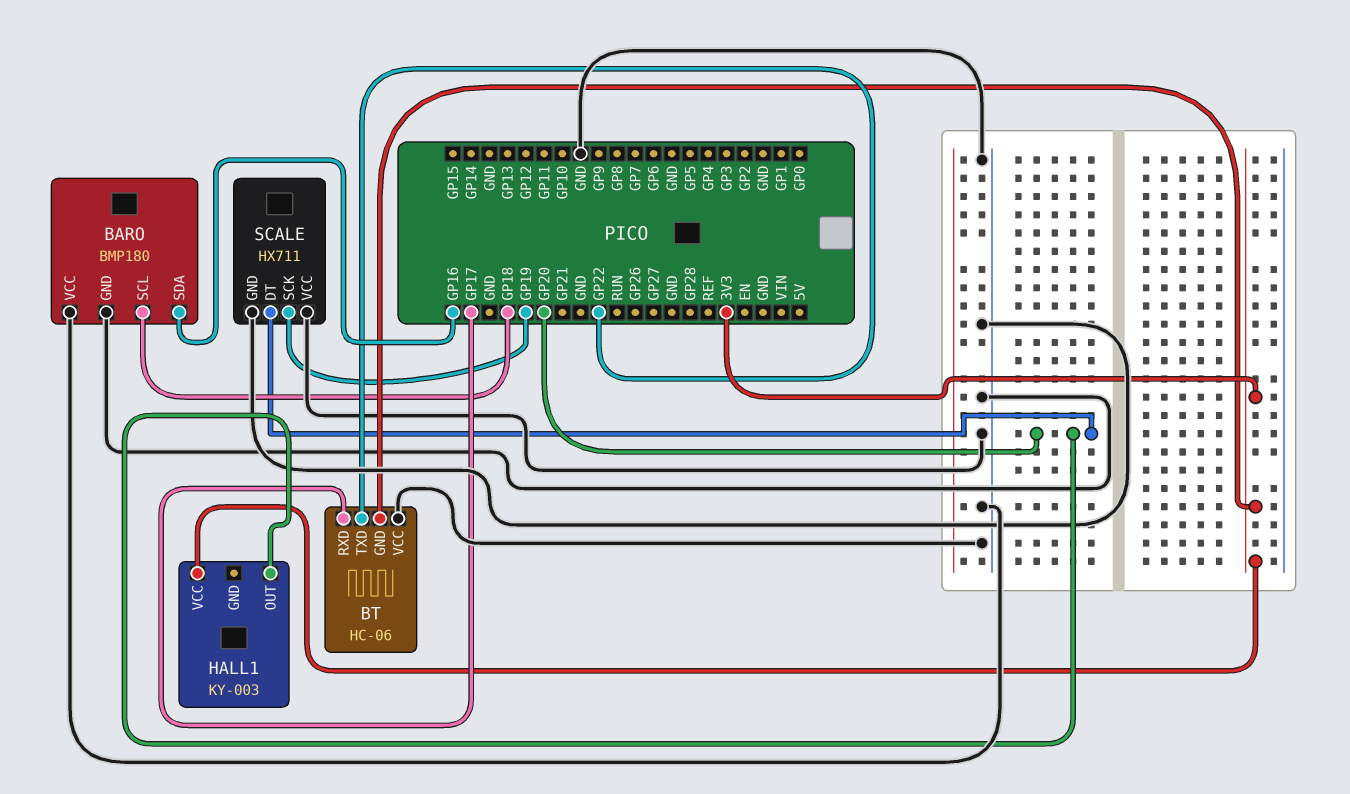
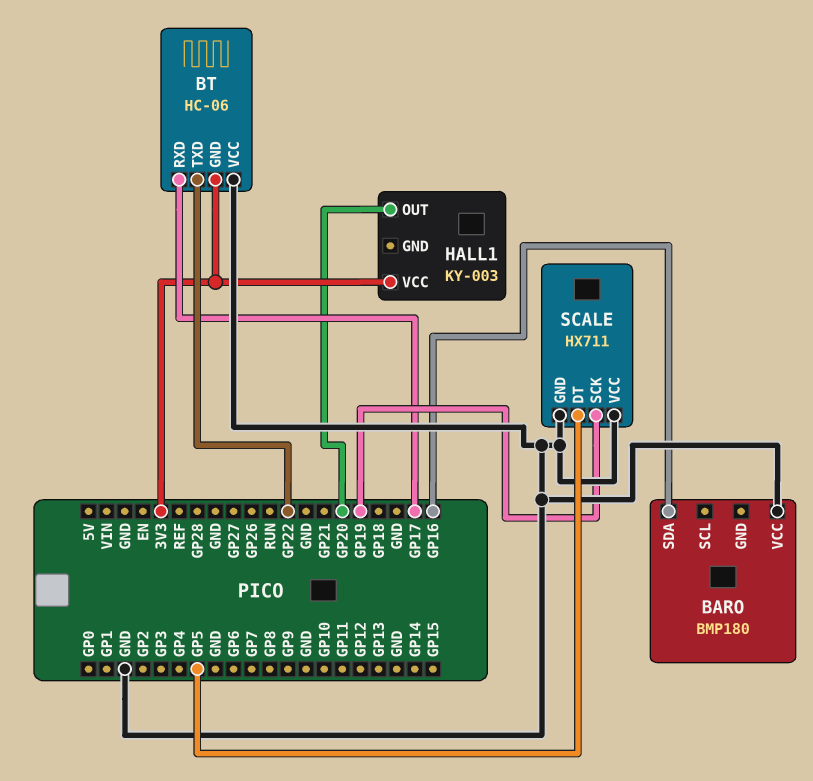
BARO pin GND: GND -> none
BARO pin SCL: GP18 -> none
SCALE pin DT: GP20 -> GP5

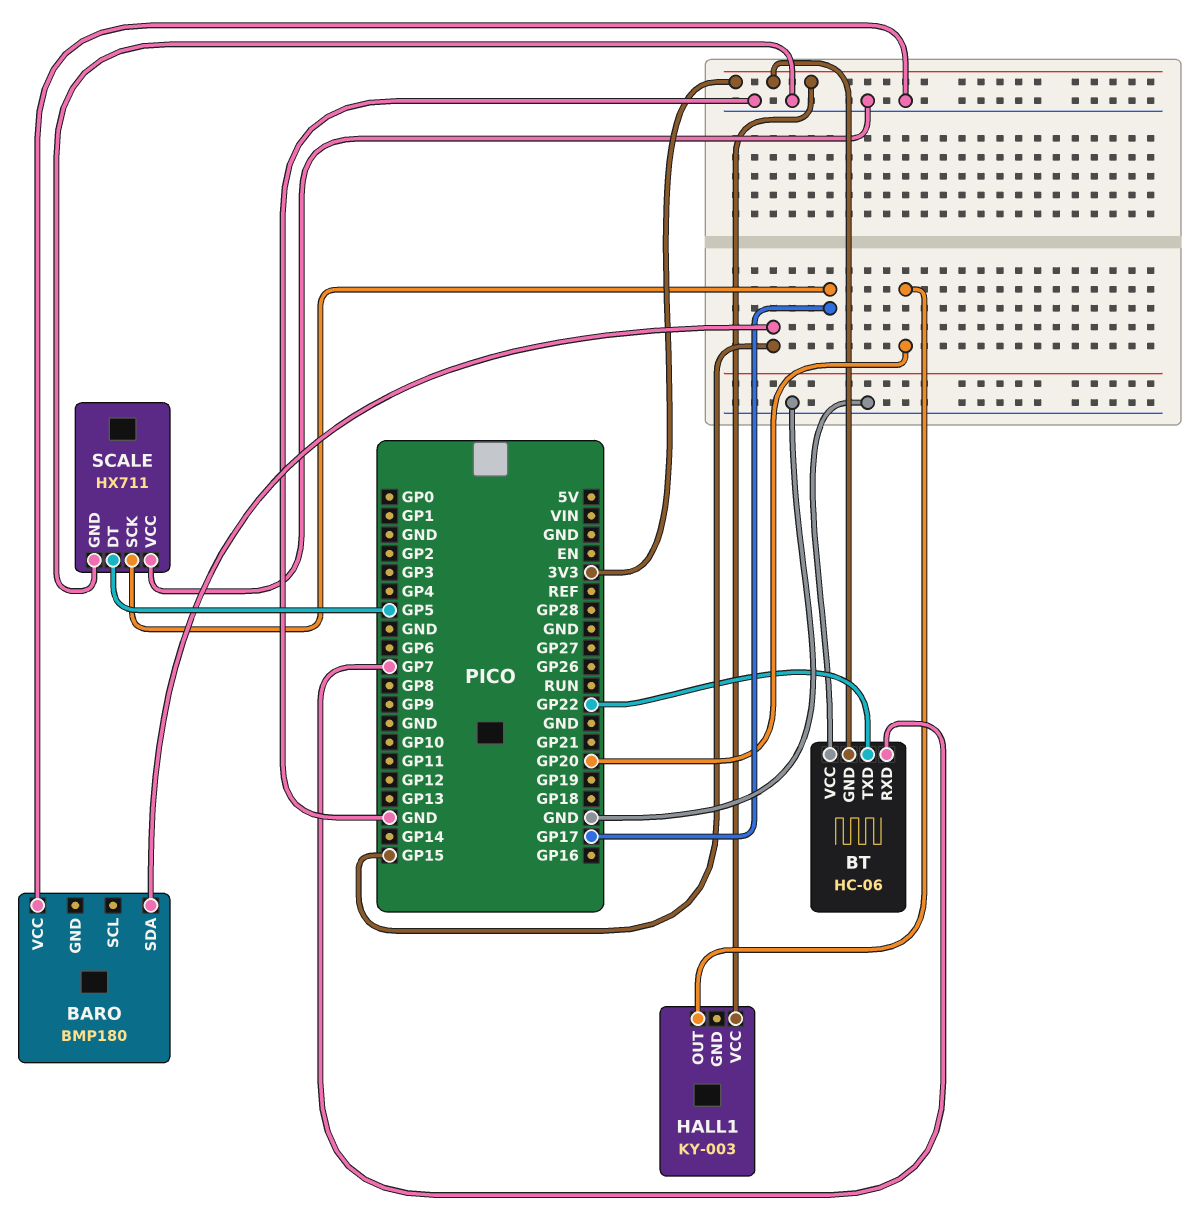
BARO pin SDA: GP16 -> GP15
BT pin RXD: GP17 -> GP7
SCALE pin SCK: GP19 -> GP17

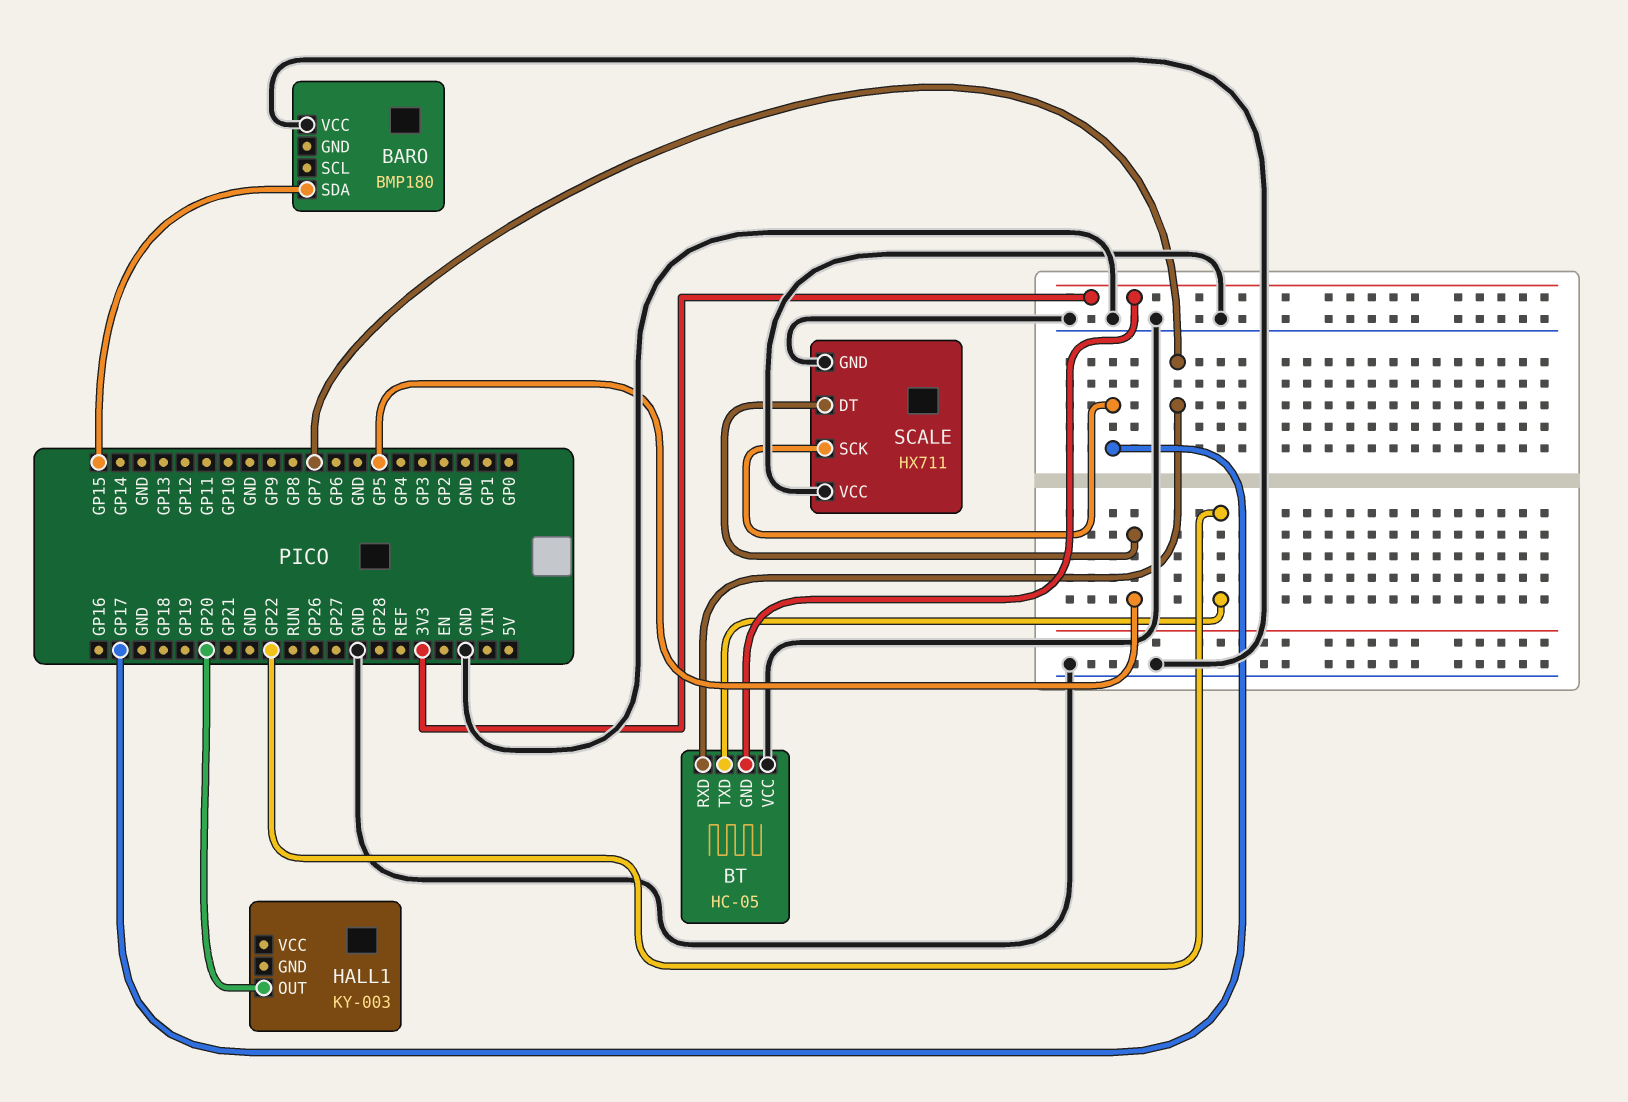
BT: HC-06 -> HC-05
HALL1 pin VCC: 3V3 -> none

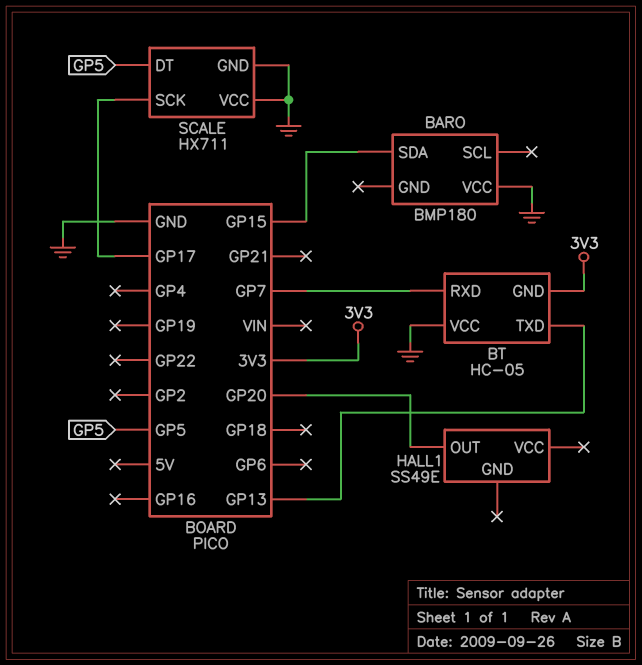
BT pin TXD: GP22 -> GP13
HALL1: KY-003 -> SS49E

